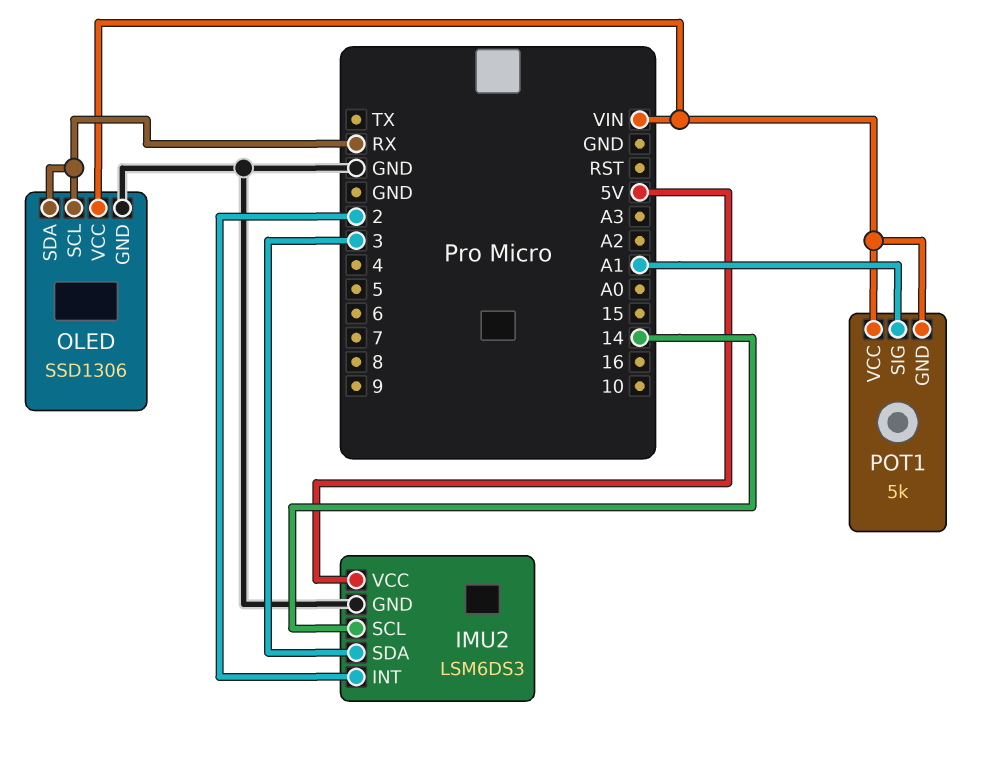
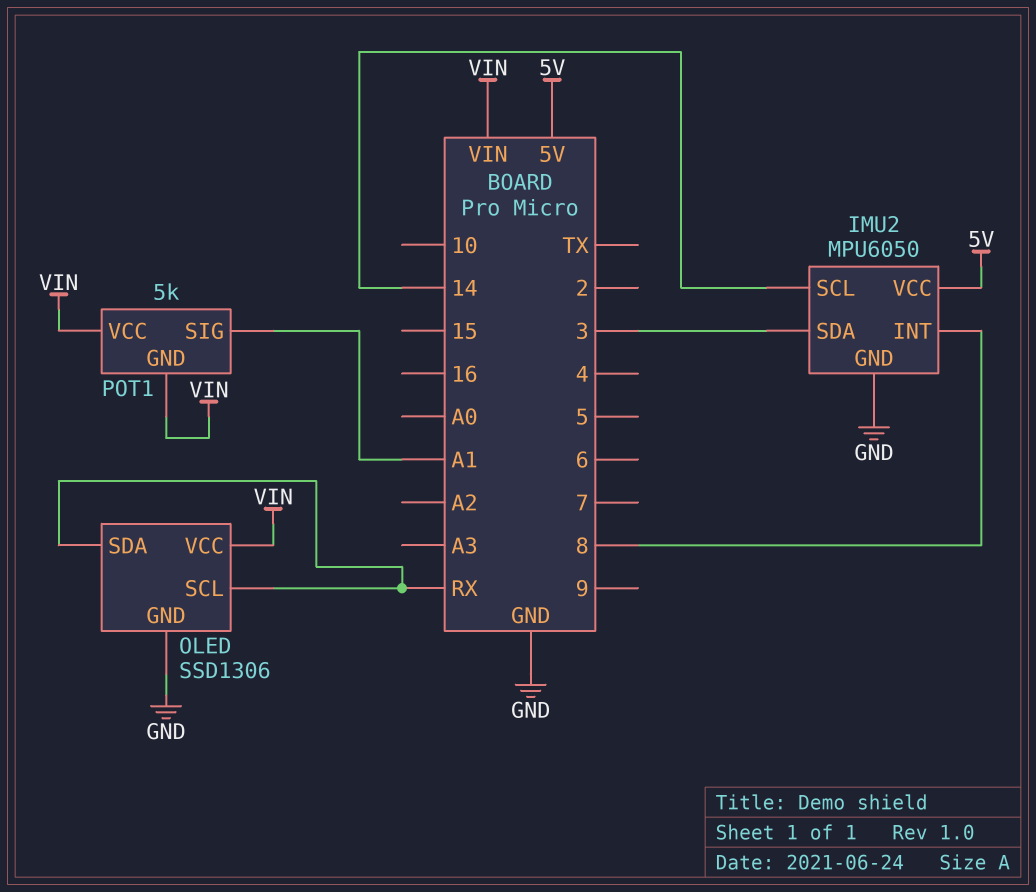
IMU2: LSM6DS3 -> MPU6050
IMU2 pin INT: 2 -> 8

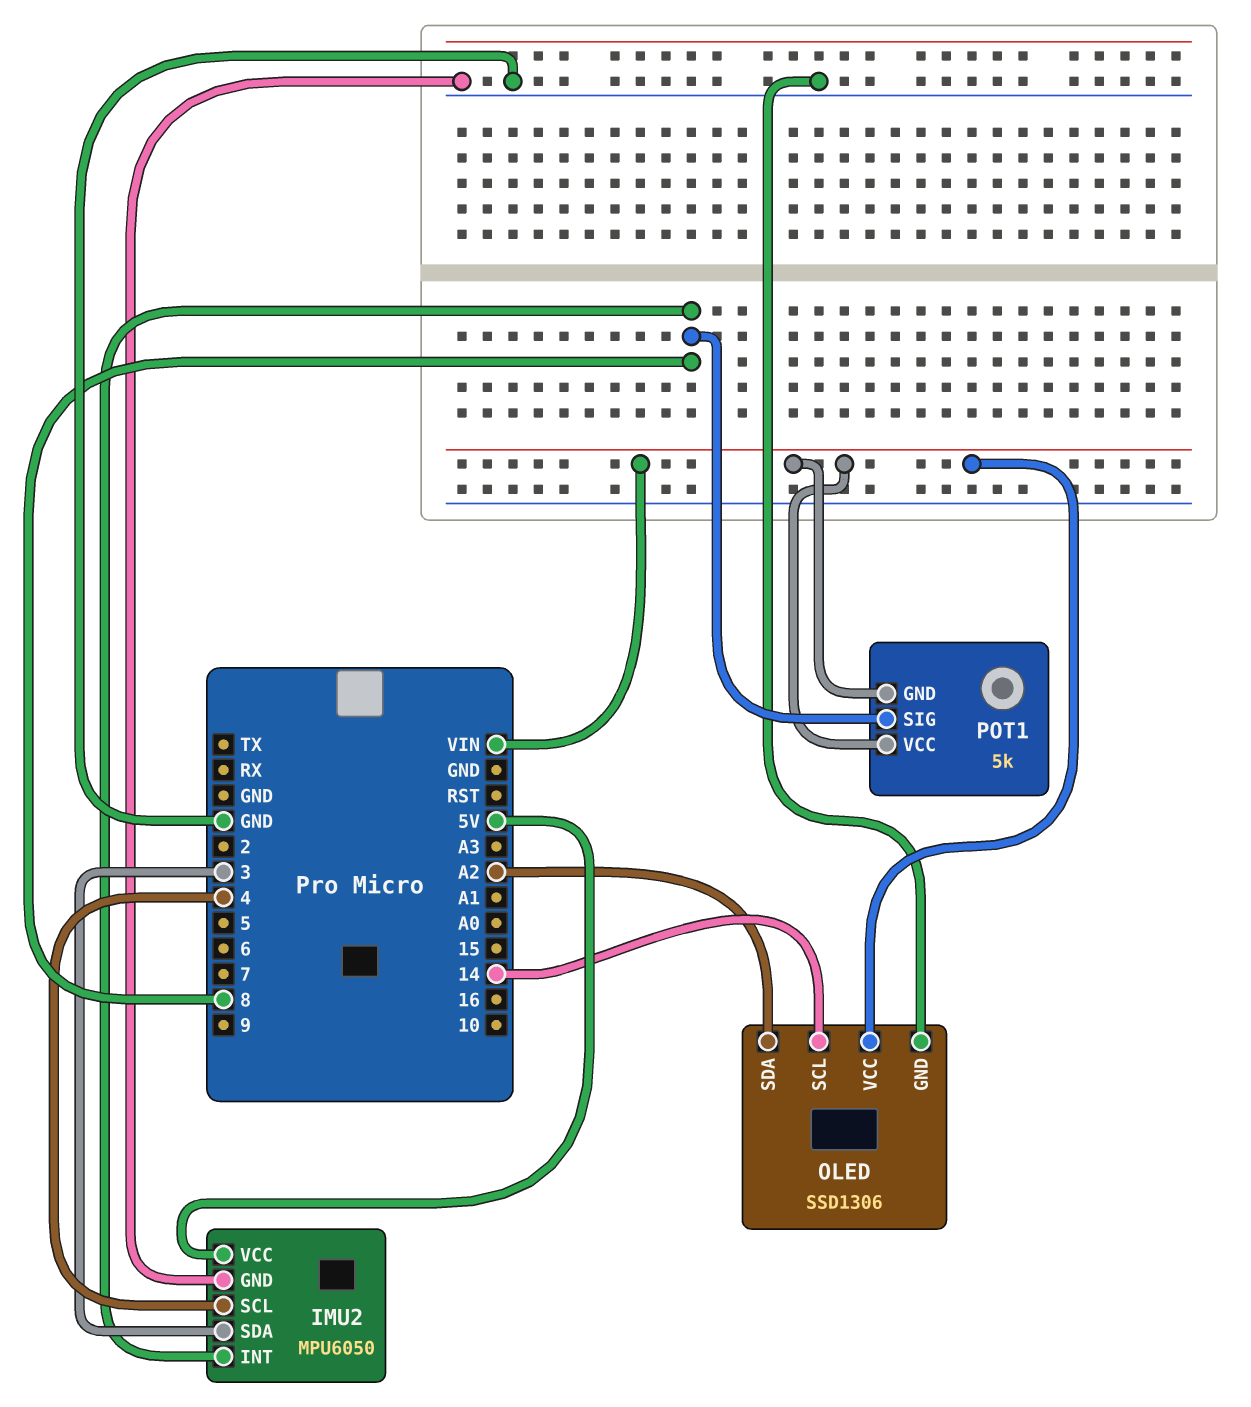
IMU2 pin SCL: 14 -> 4
OLED pin SCL: RX -> 14
OLED pin SDA: RX -> A2
POT1 pin SIG: A1 -> 8

